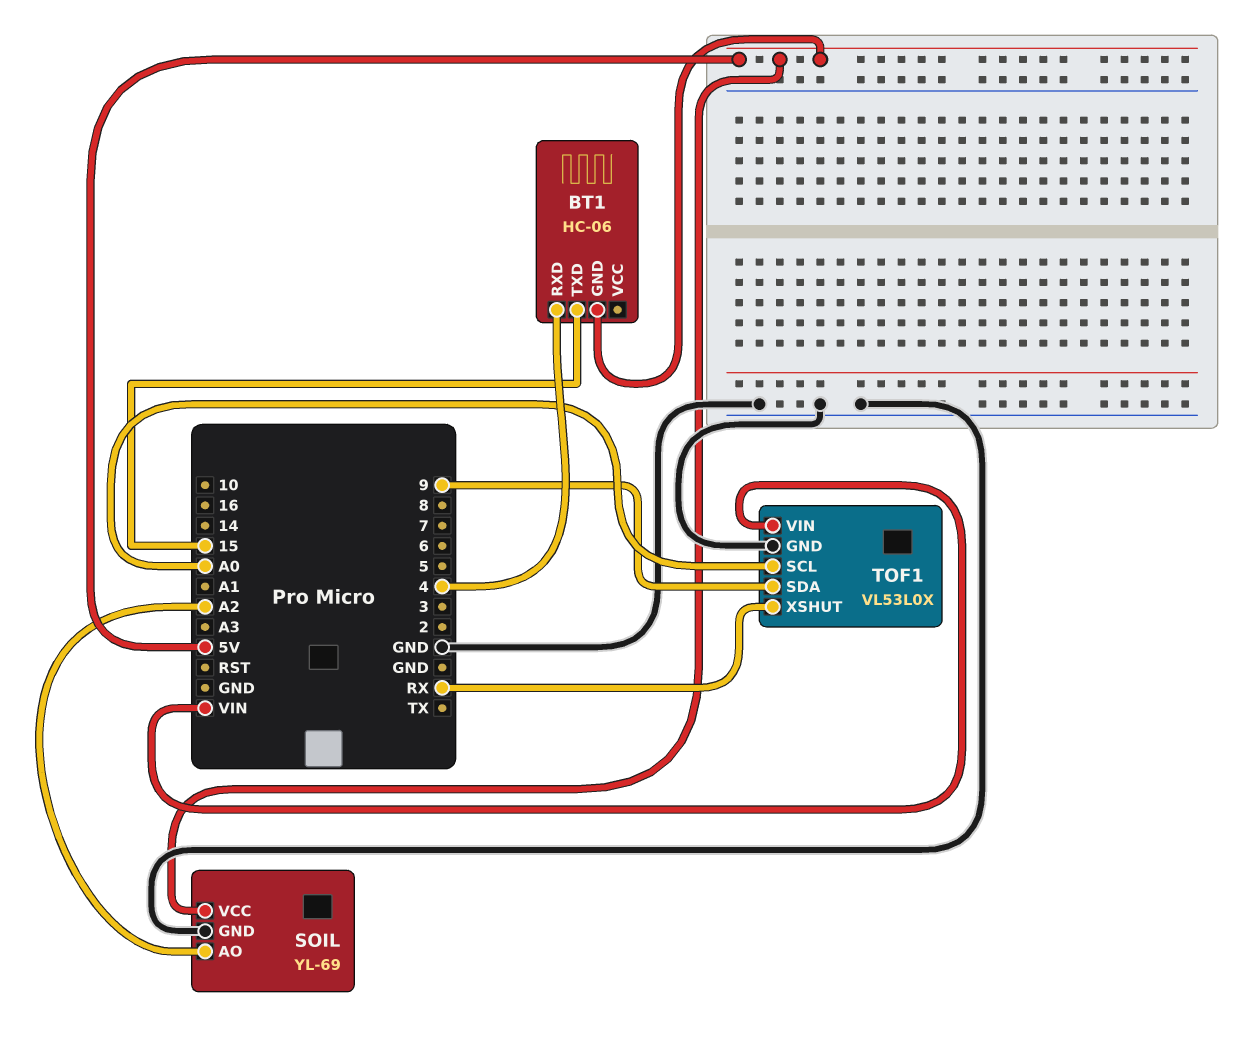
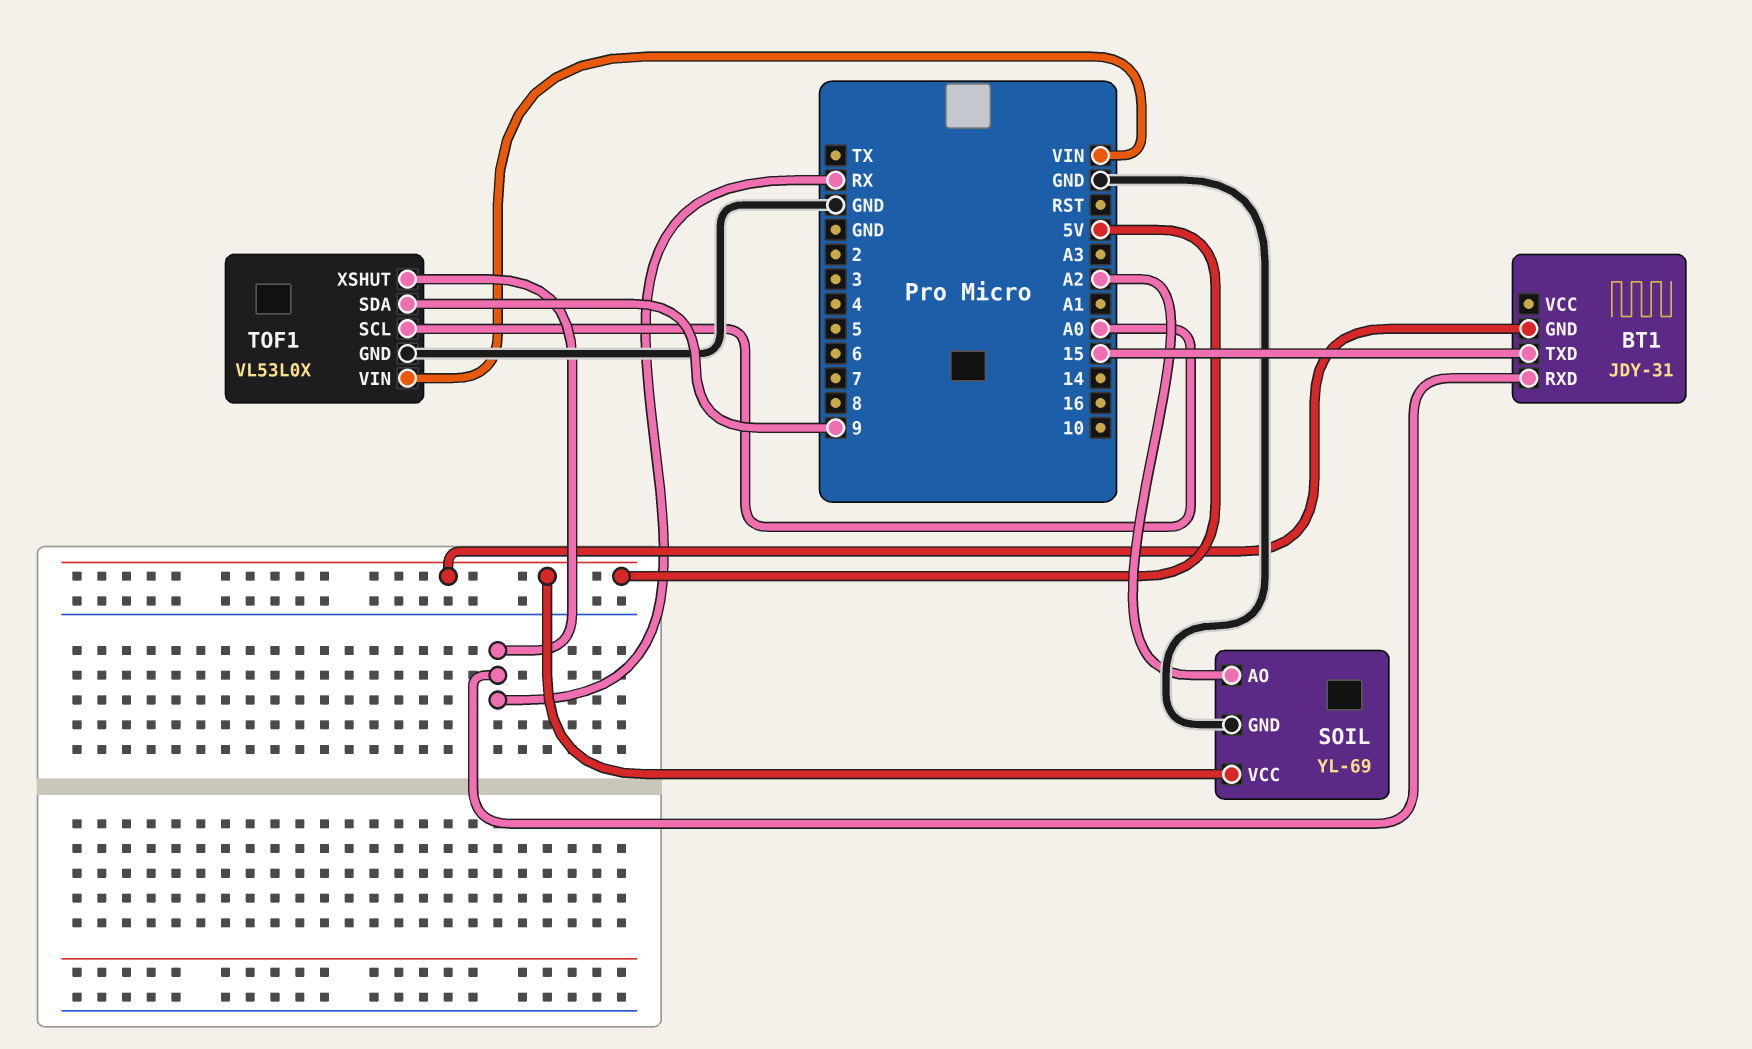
BT1: HC-06 -> JDY-31
BT1 pin RXD: 4 -> RX

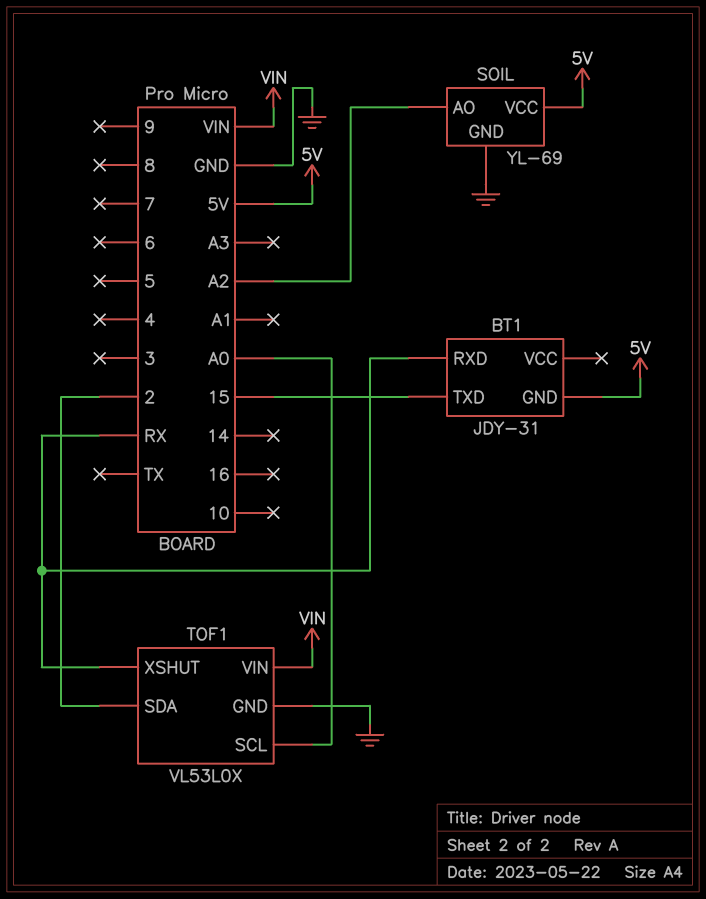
TOF1 pin SDA: 9 -> 2

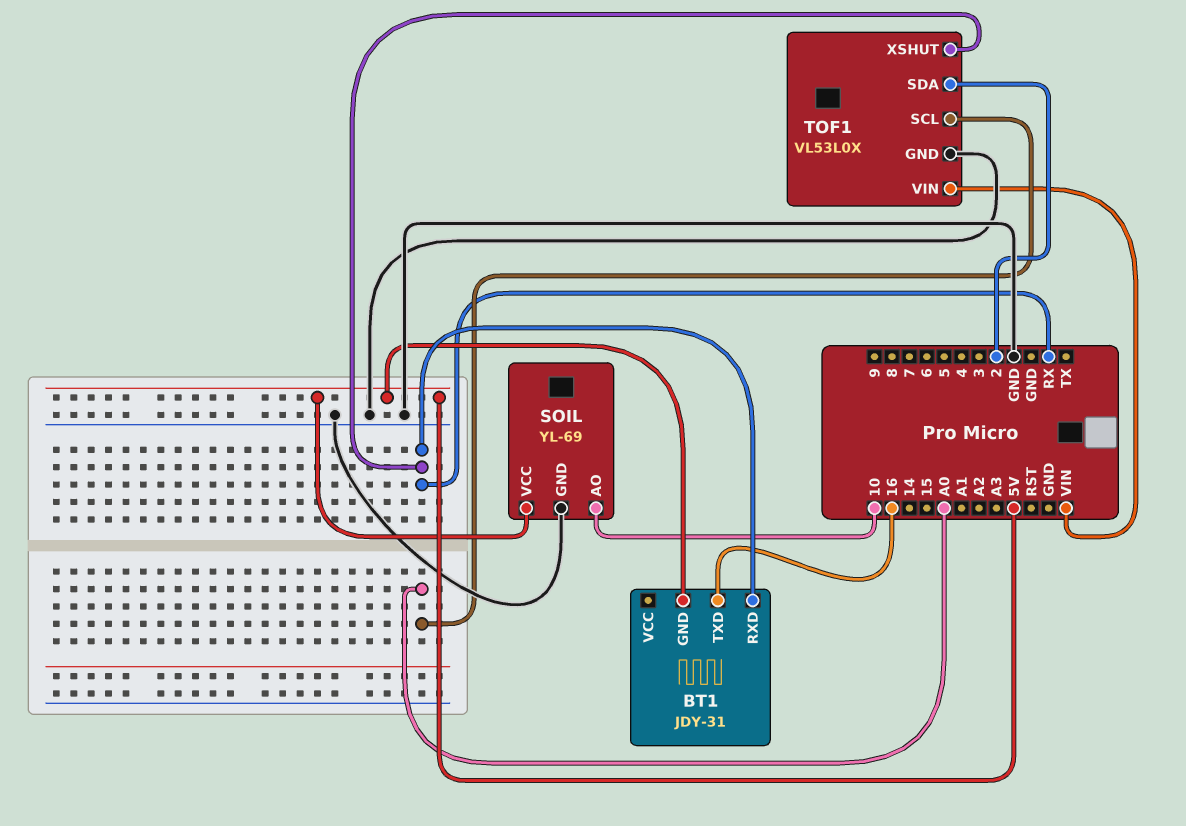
BT1 pin TXD: 15 -> 16
SOIL pin AO: A2 -> 10

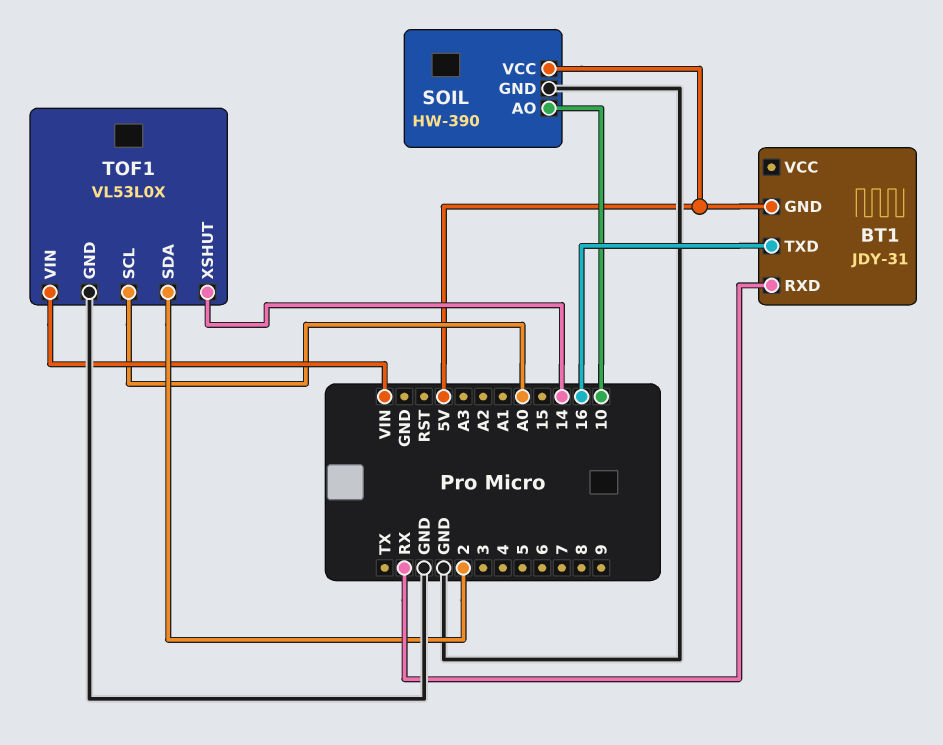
SOIL: YL-69 -> HW-390
TOF1 pin XSHUT: RX -> 14

